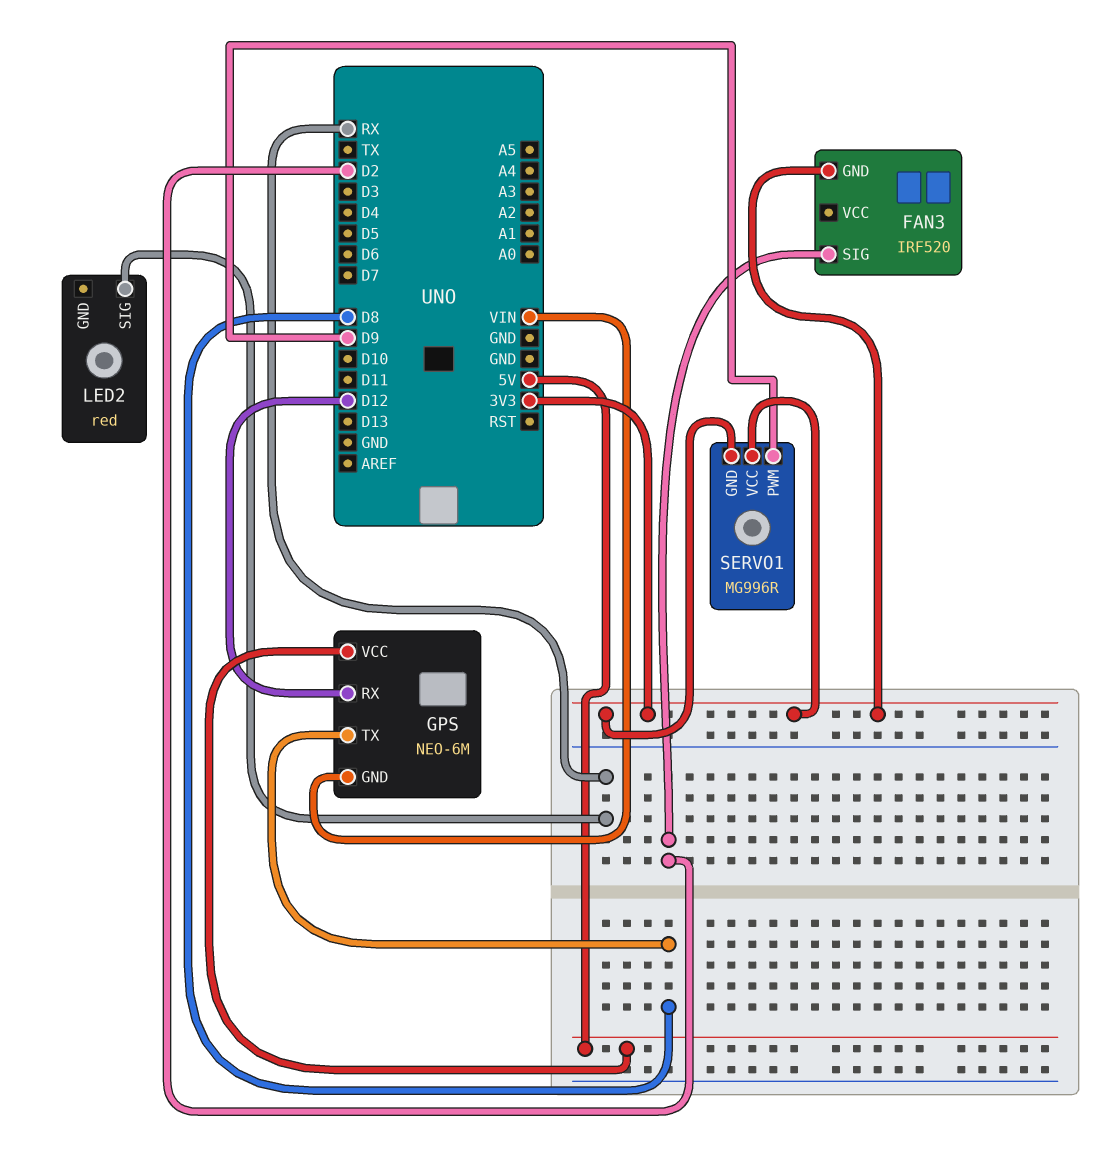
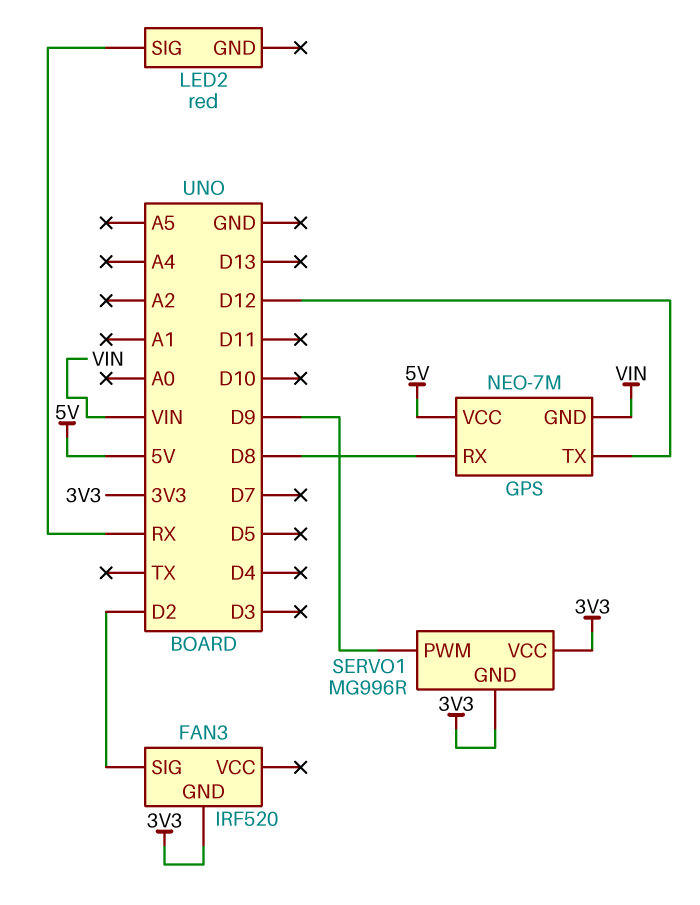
GPS: NEO-6M -> NEO-7M
GPS pin RX: D12 -> D8
GPS pin TX: D8 -> D12

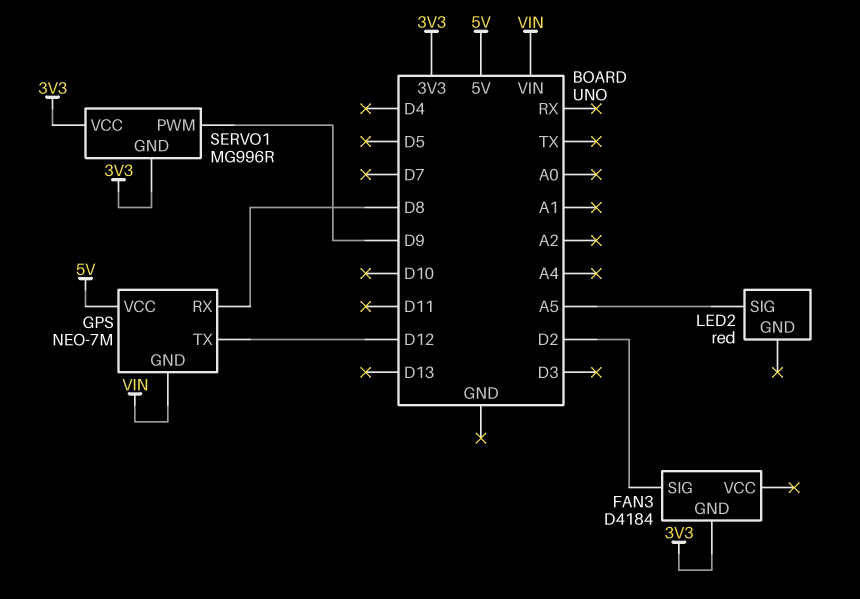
FAN3: IRF520 -> D4184
LED2 pin SIG: RX -> A5

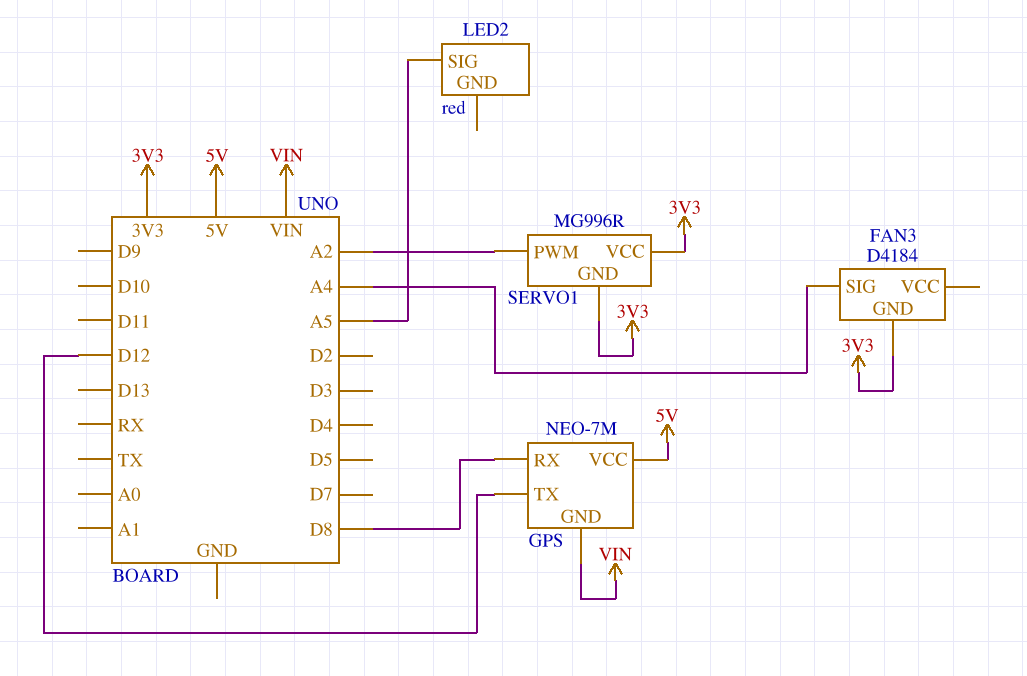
FAN3 pin SIG: D2 -> A4
SERVO1 pin PWM: D9 -> A2

